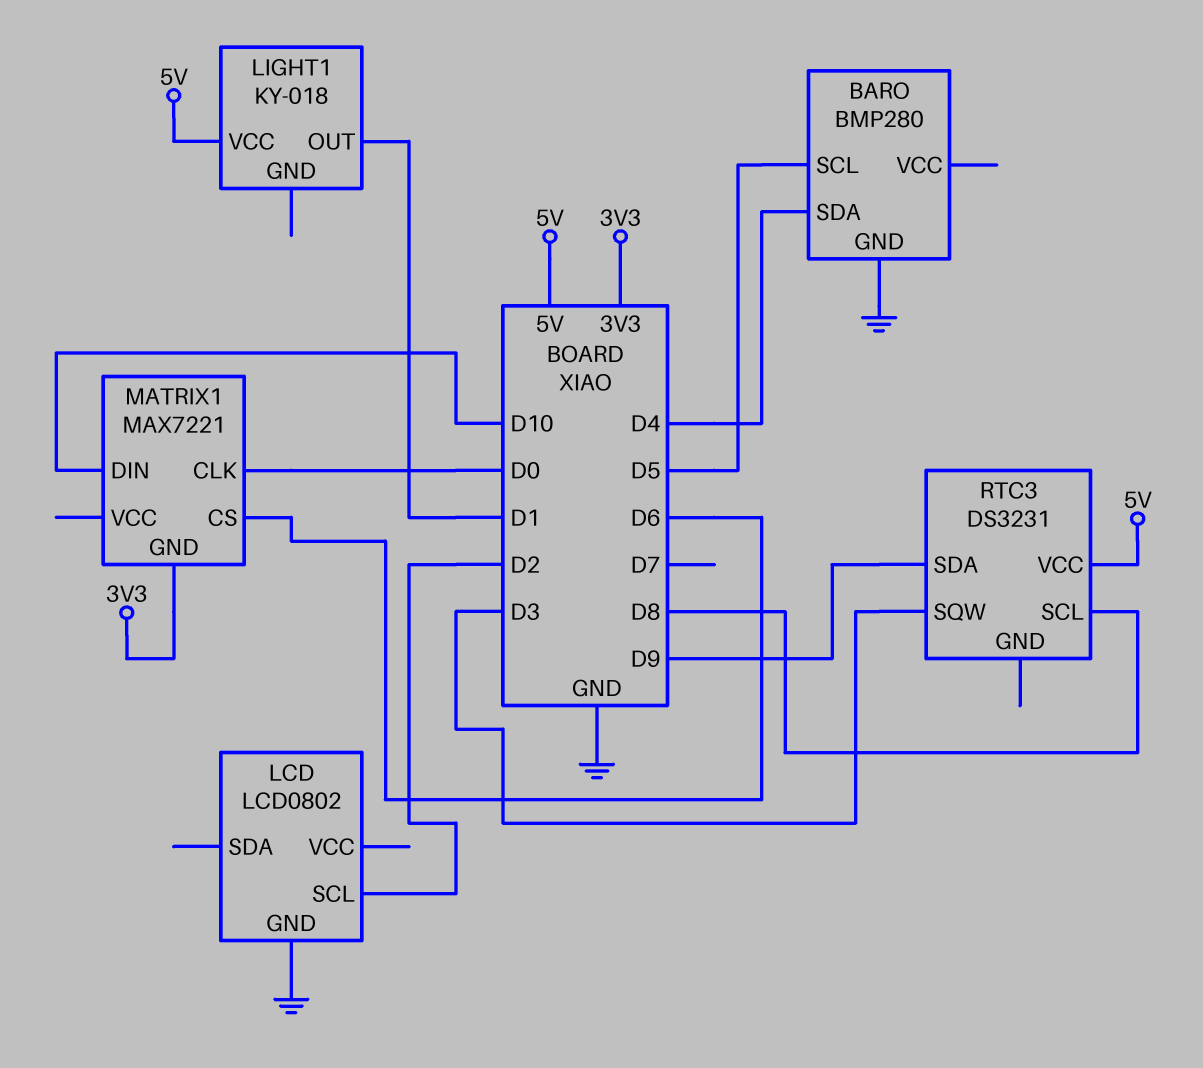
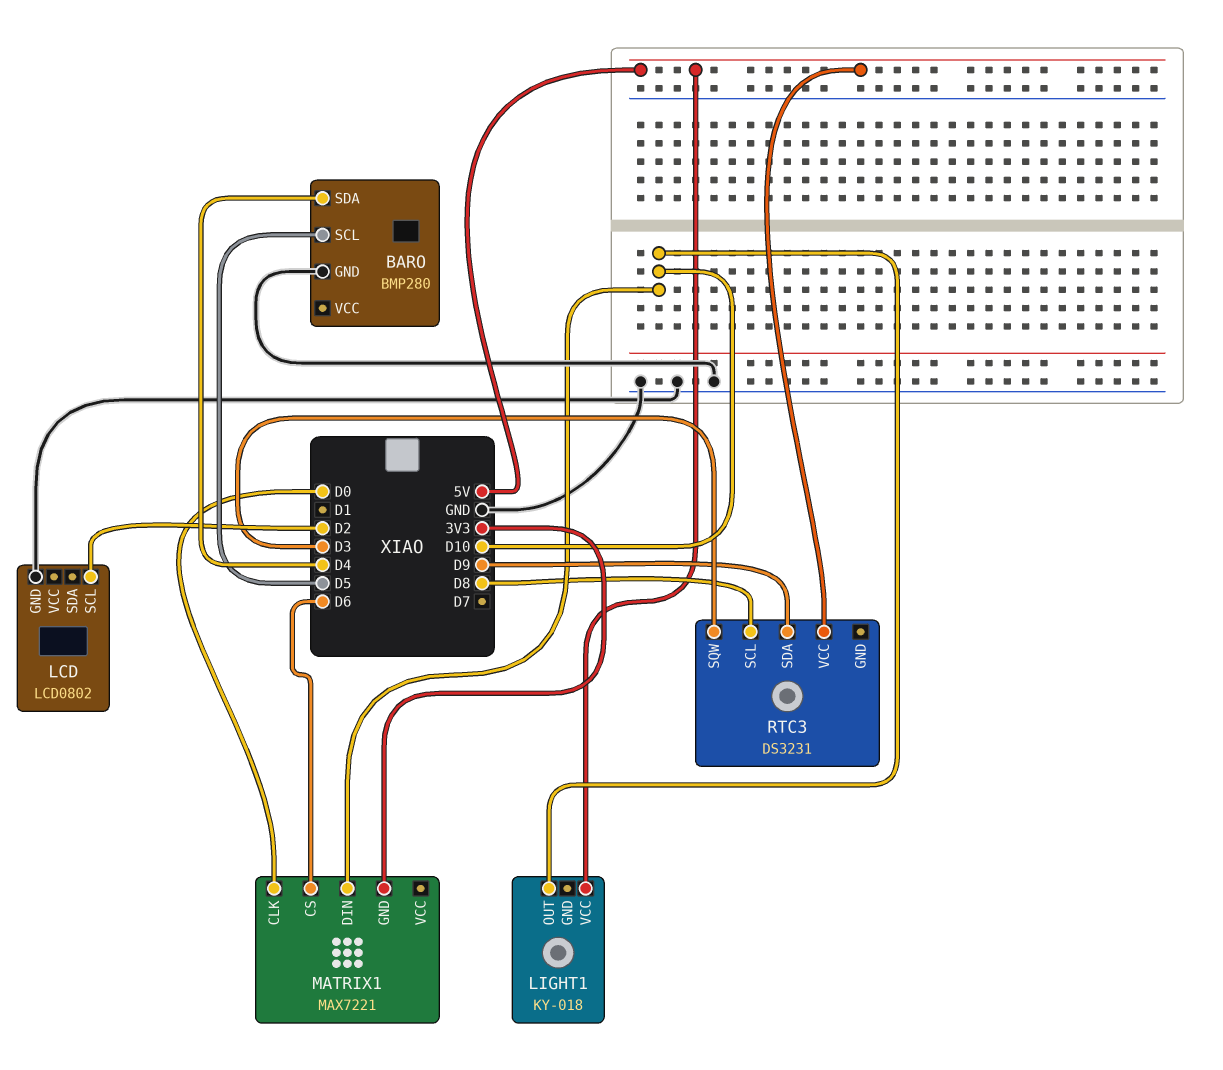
LIGHT1 pin OUT: D1 -> D10

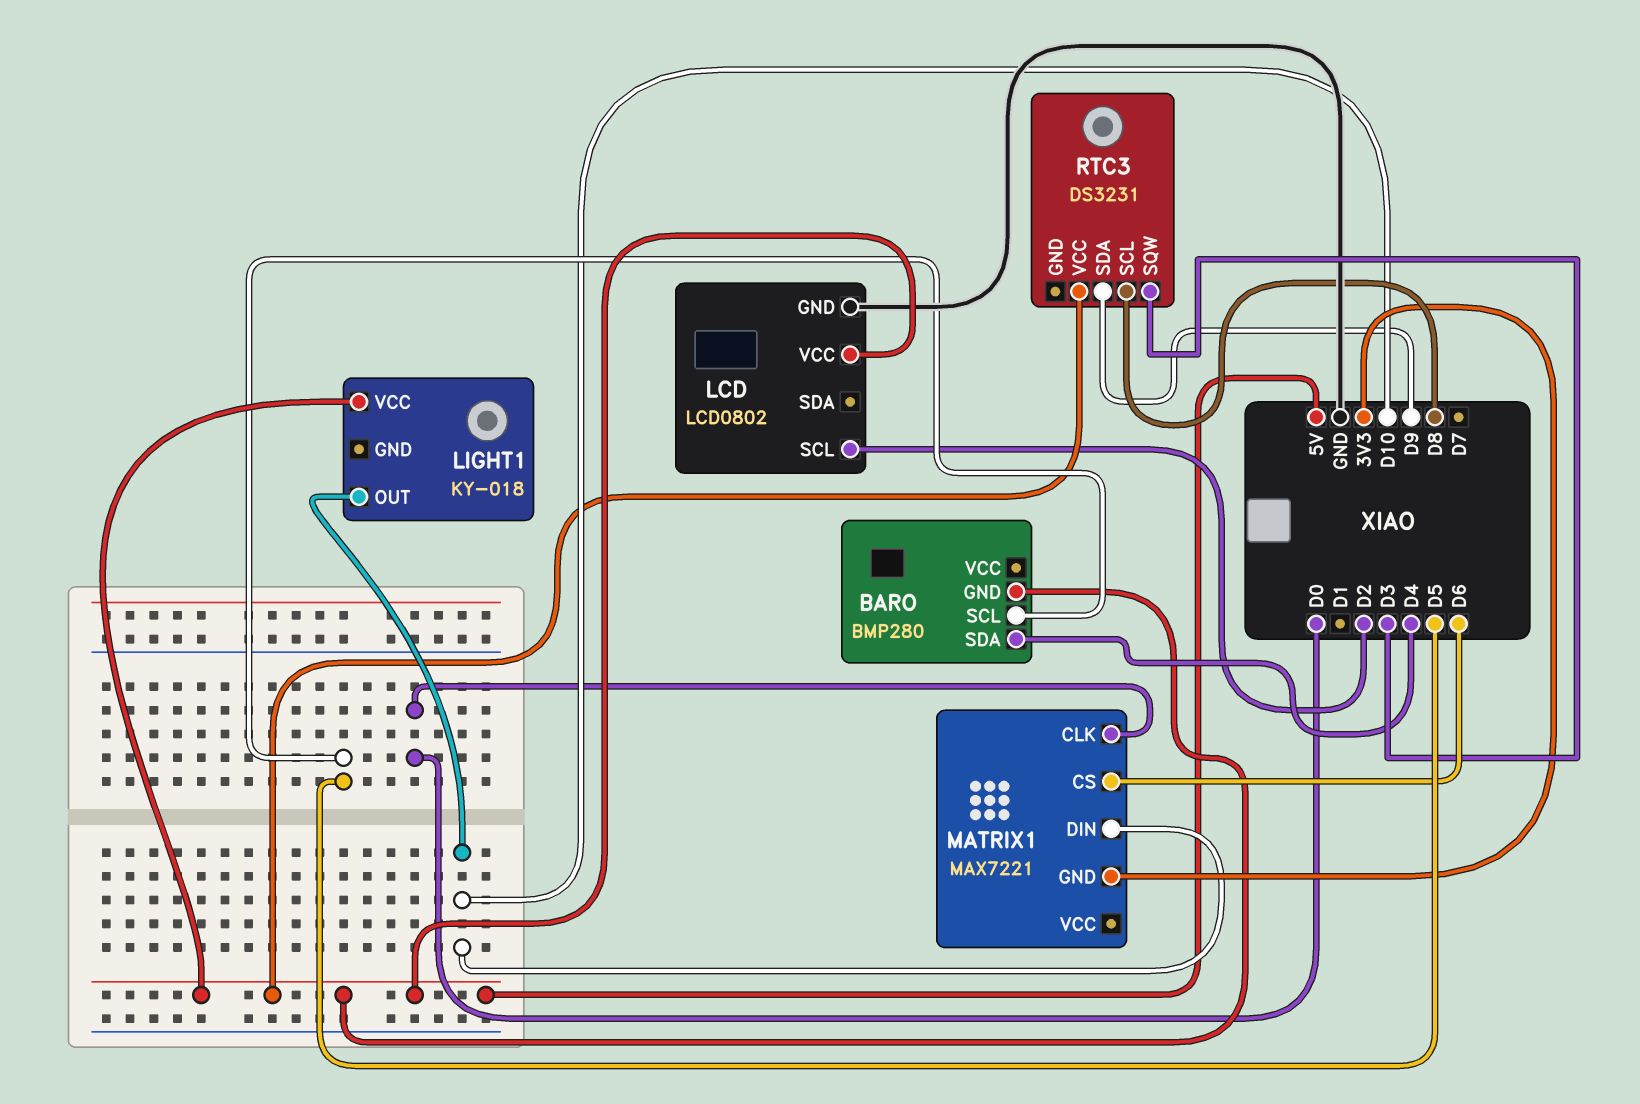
BARO pin GND: GND -> 5V
LCD pin VCC: none -> 5V

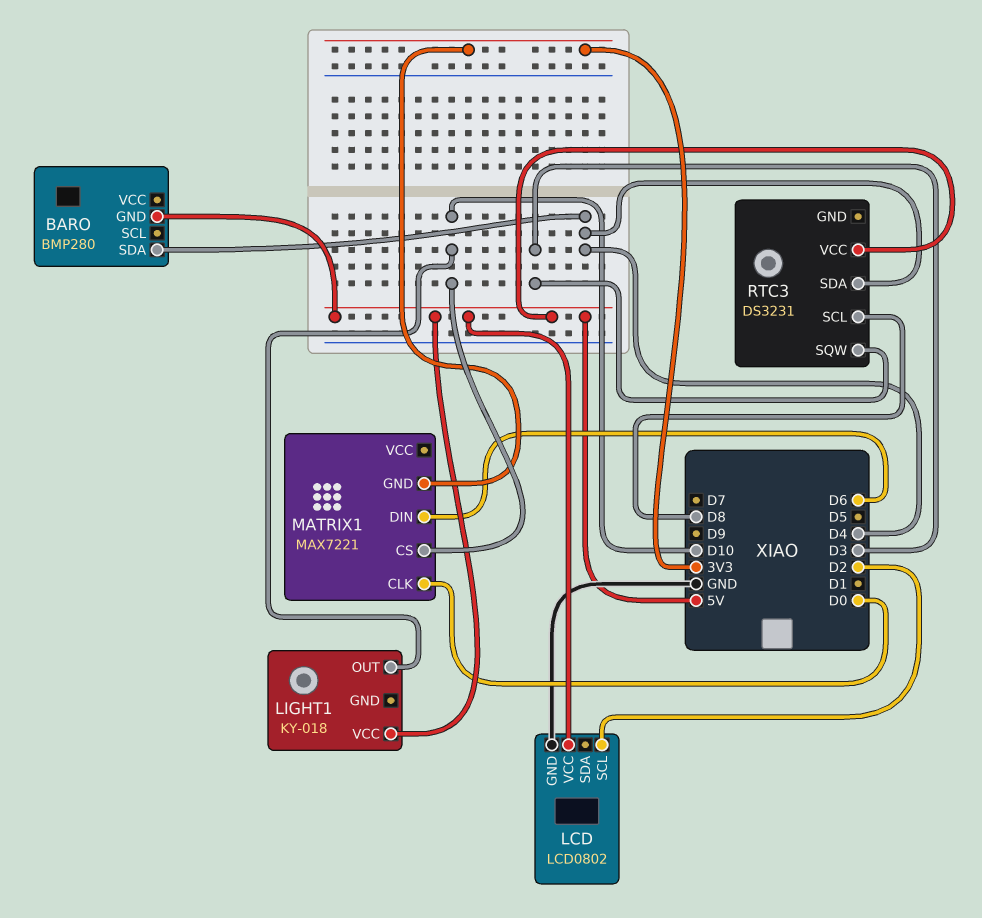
BARO pin SCL: D5 -> none
MATRIX1 pin CS: D6 -> D10
MATRIX1 pin DIN: D10 -> D6
RTC3 pin SDA: D9 -> D4

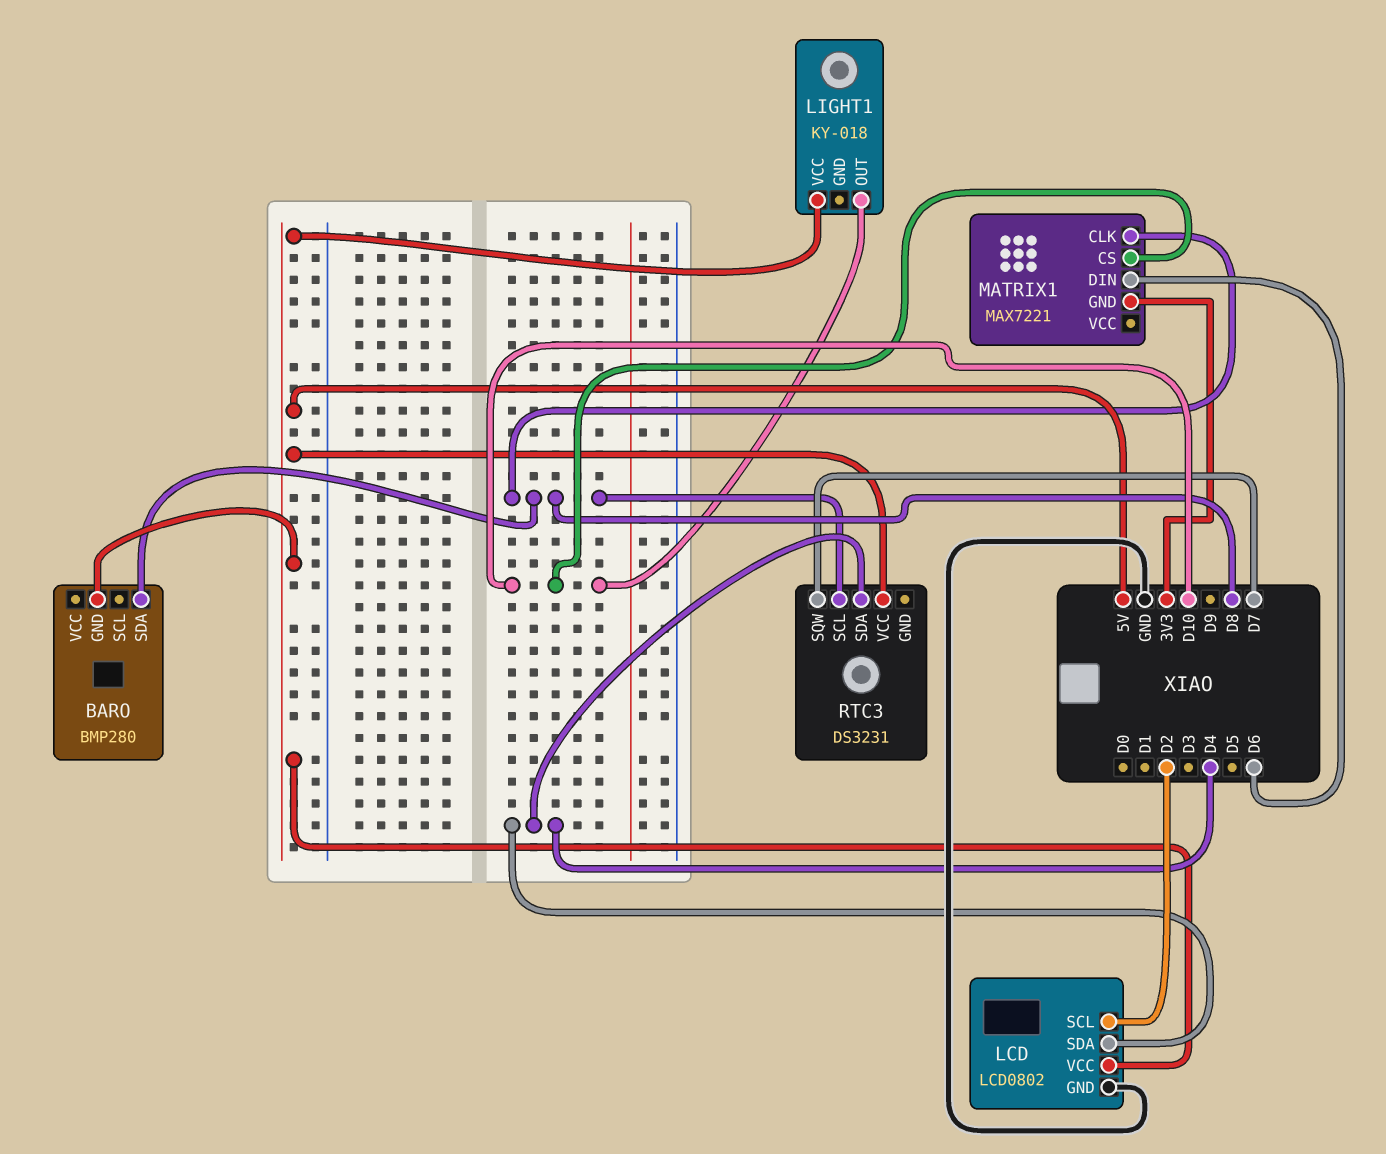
BARO pin SDA: D4 -> D8
LCD pin SDA: none -> D4
MATRIX1 pin CLK: D0 -> D8
RTC3 pin SQW: D3 -> D7

